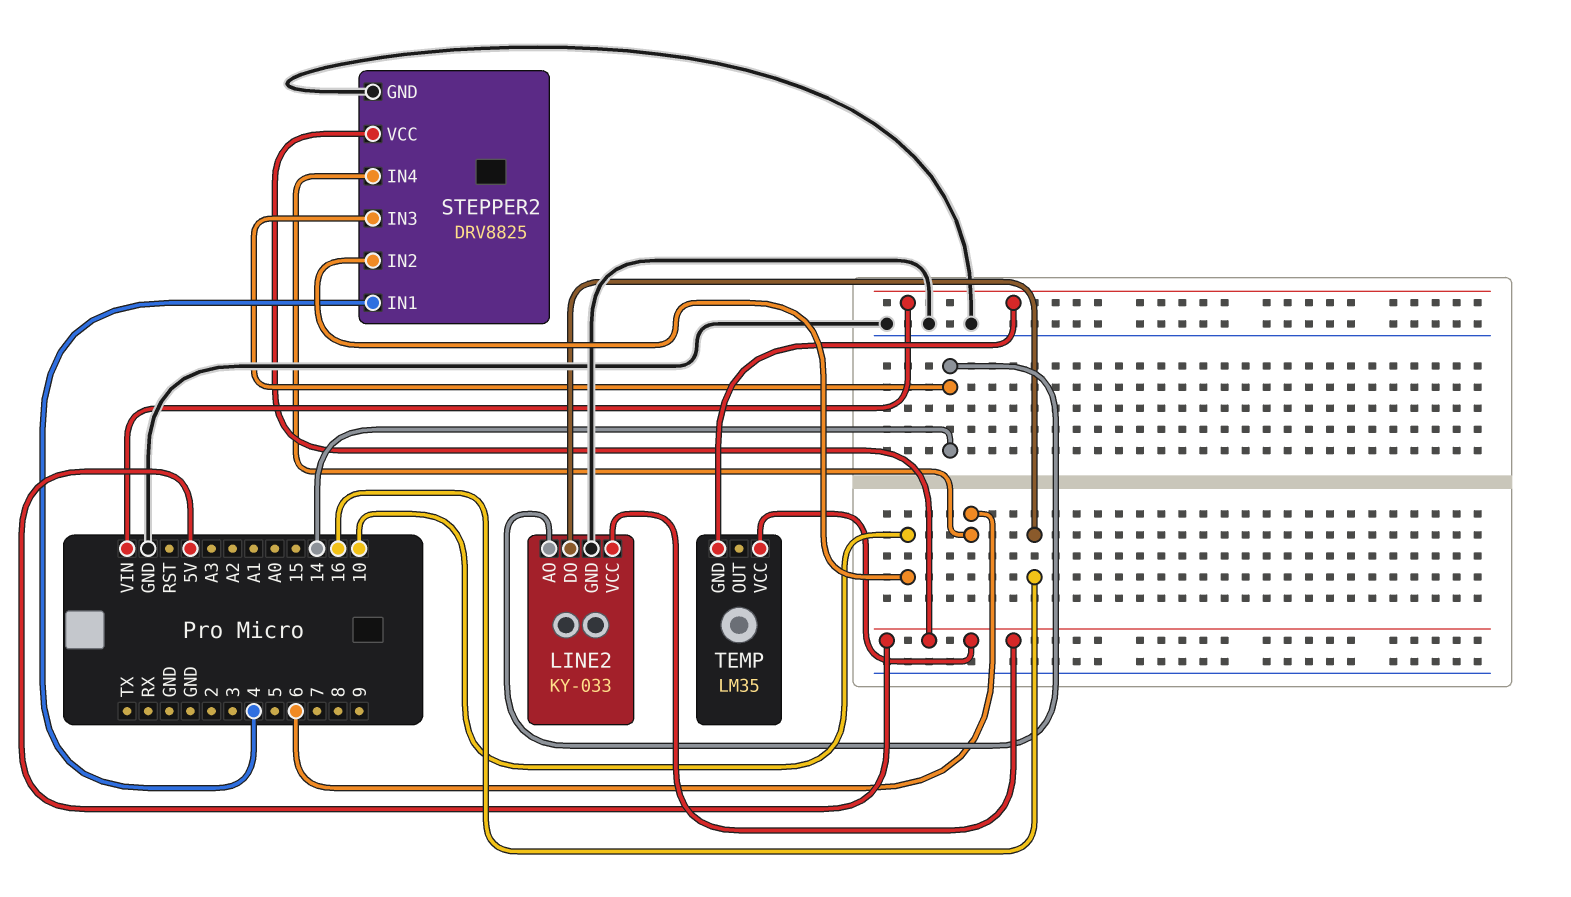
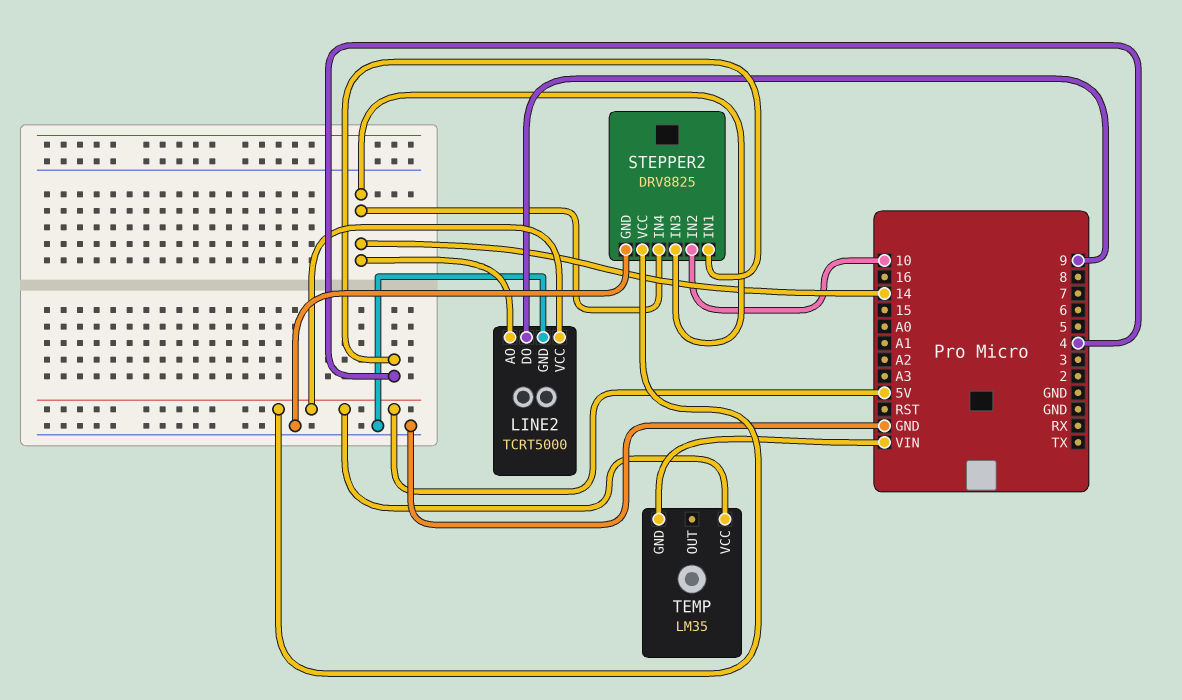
LINE2: KY-033 -> TCRT5000
LINE2 pin DO: 16 -> 9
STEPPER2 pin IN4: 6 -> 14

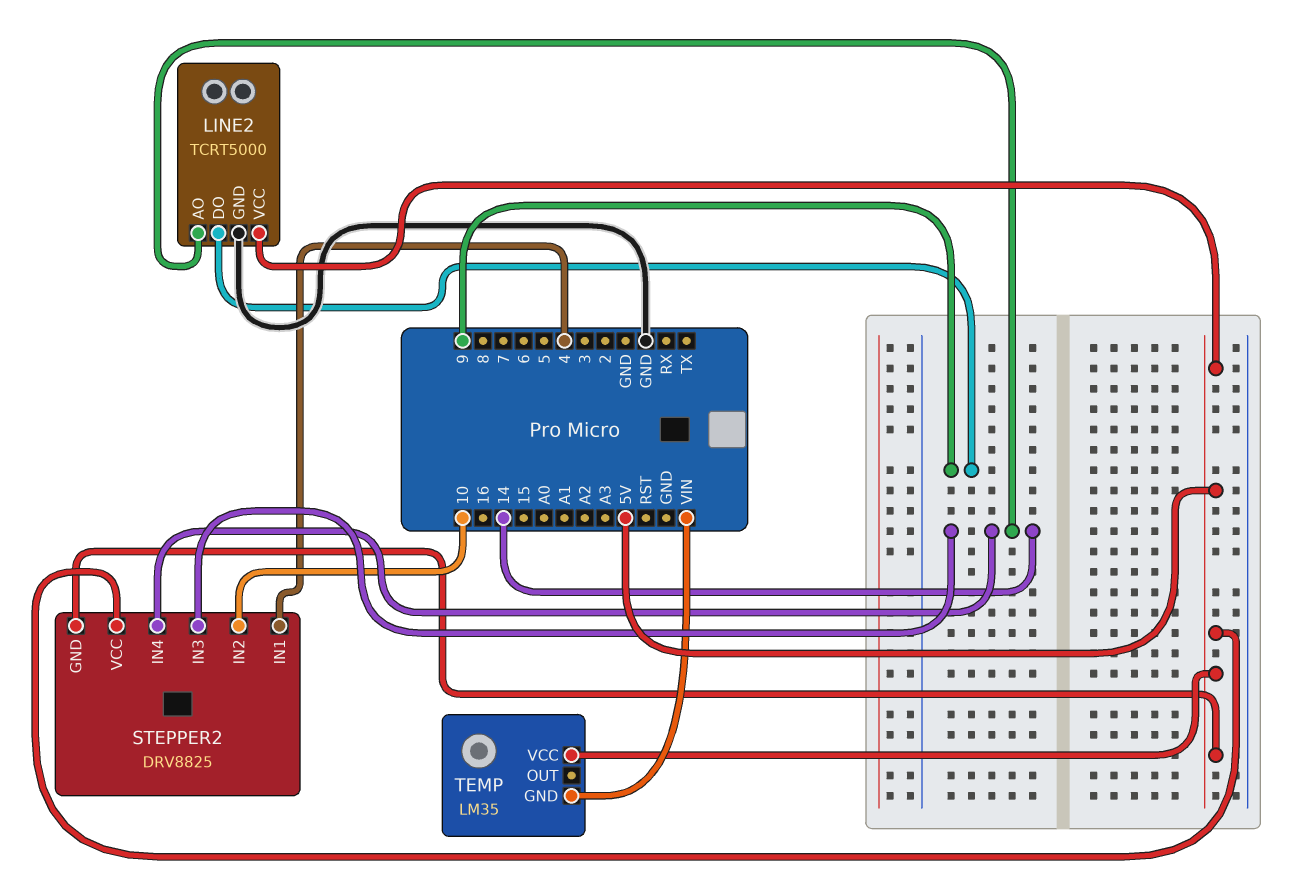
STEPPER2 pin GND: GND -> 5V

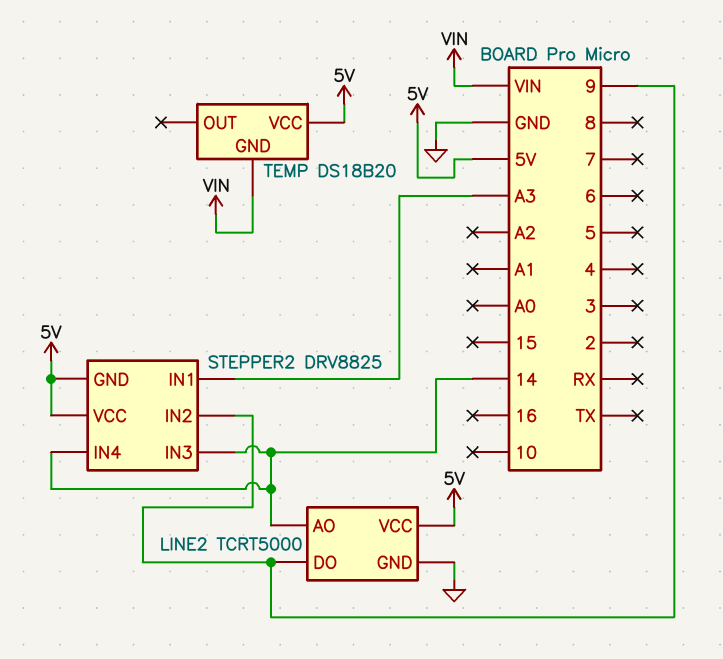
STEPPER2 pin IN1: 4 -> A3
STEPPER2 pin IN2: 10 -> 9
TEMP: LM35 -> DS18B20

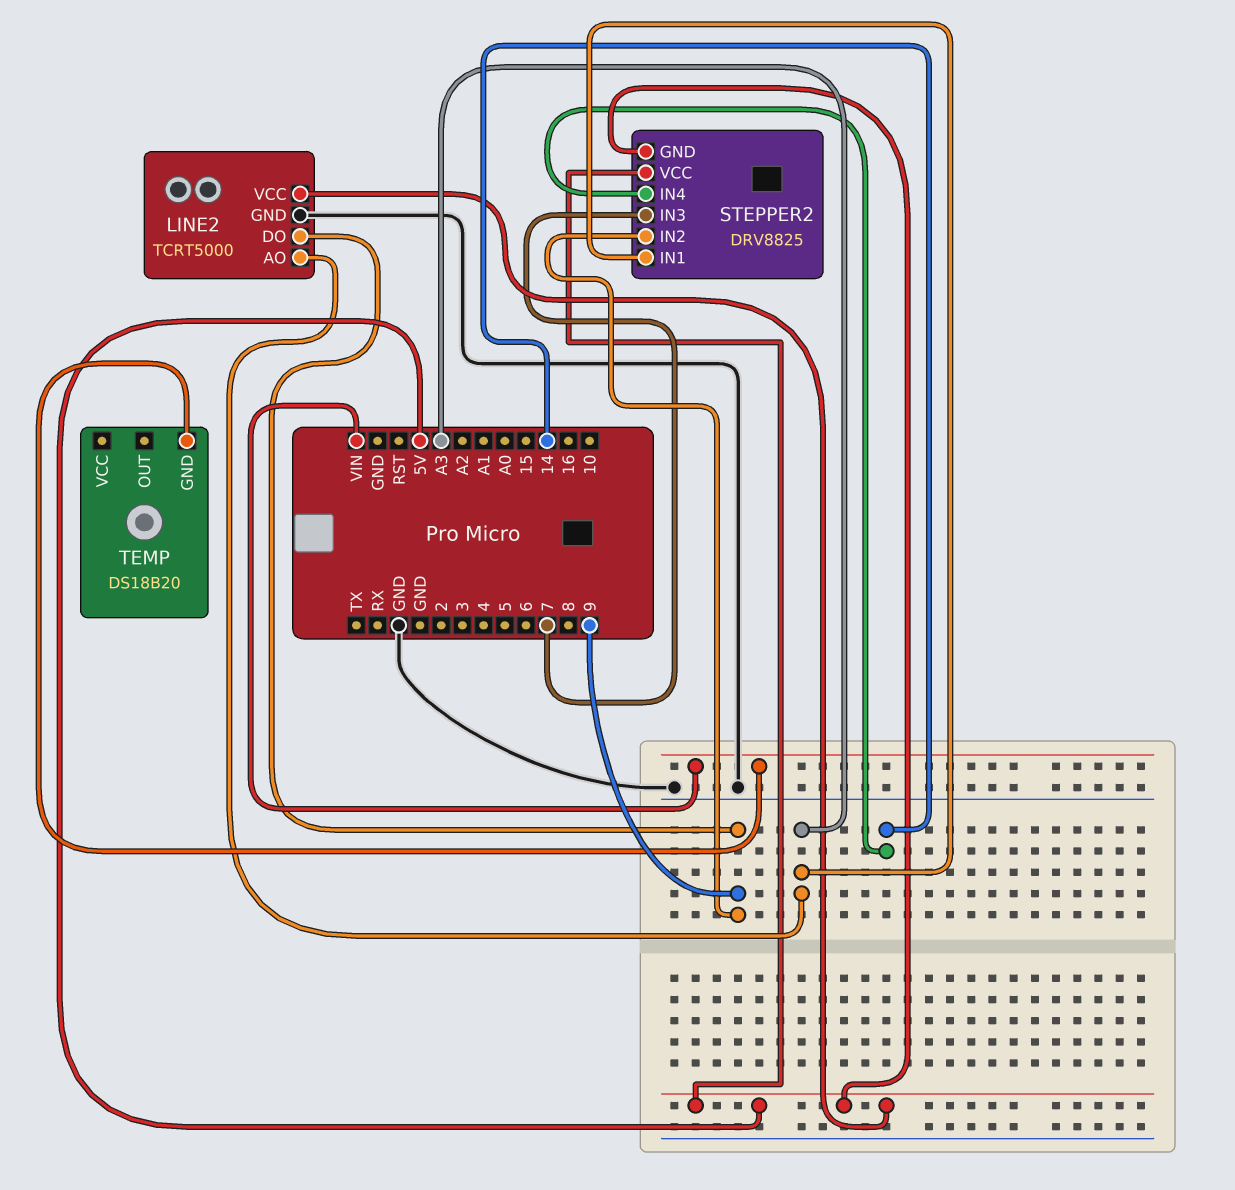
LINE2 pin AO: 14 -> A3
STEPPER2 pin IN3: 14 -> 7
TEMP pin VCC: 5V -> none

